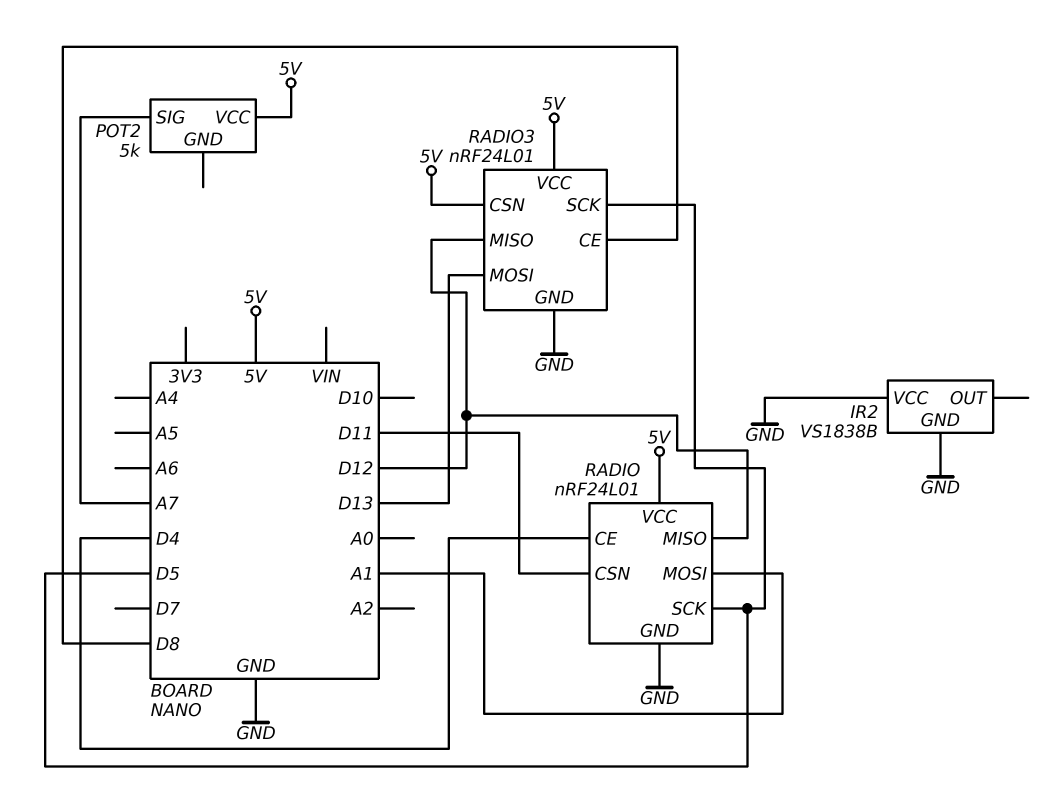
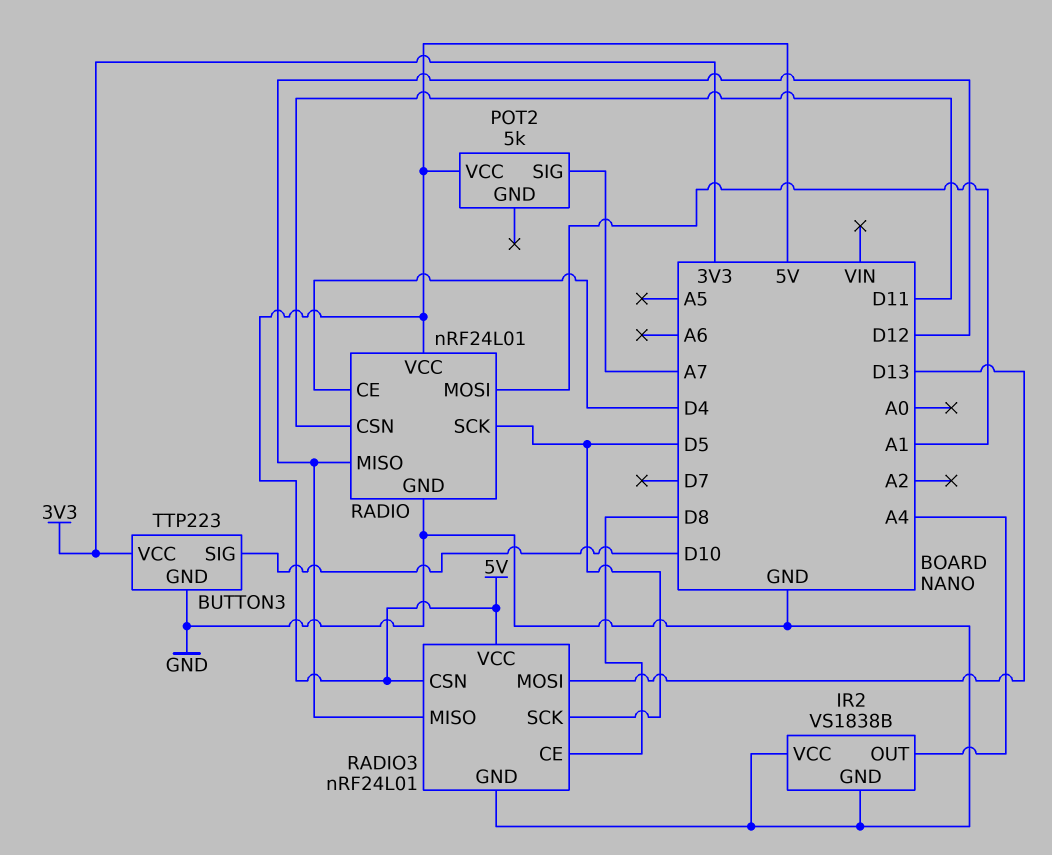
BUTTON3: none -> TTP223
BUTTON3 pin GND: none -> GND
BUTTON3 pin SIG: none -> D10
BUTTON3 pin VCC: none -> 3V3
IR2 pin OUT: none -> A4

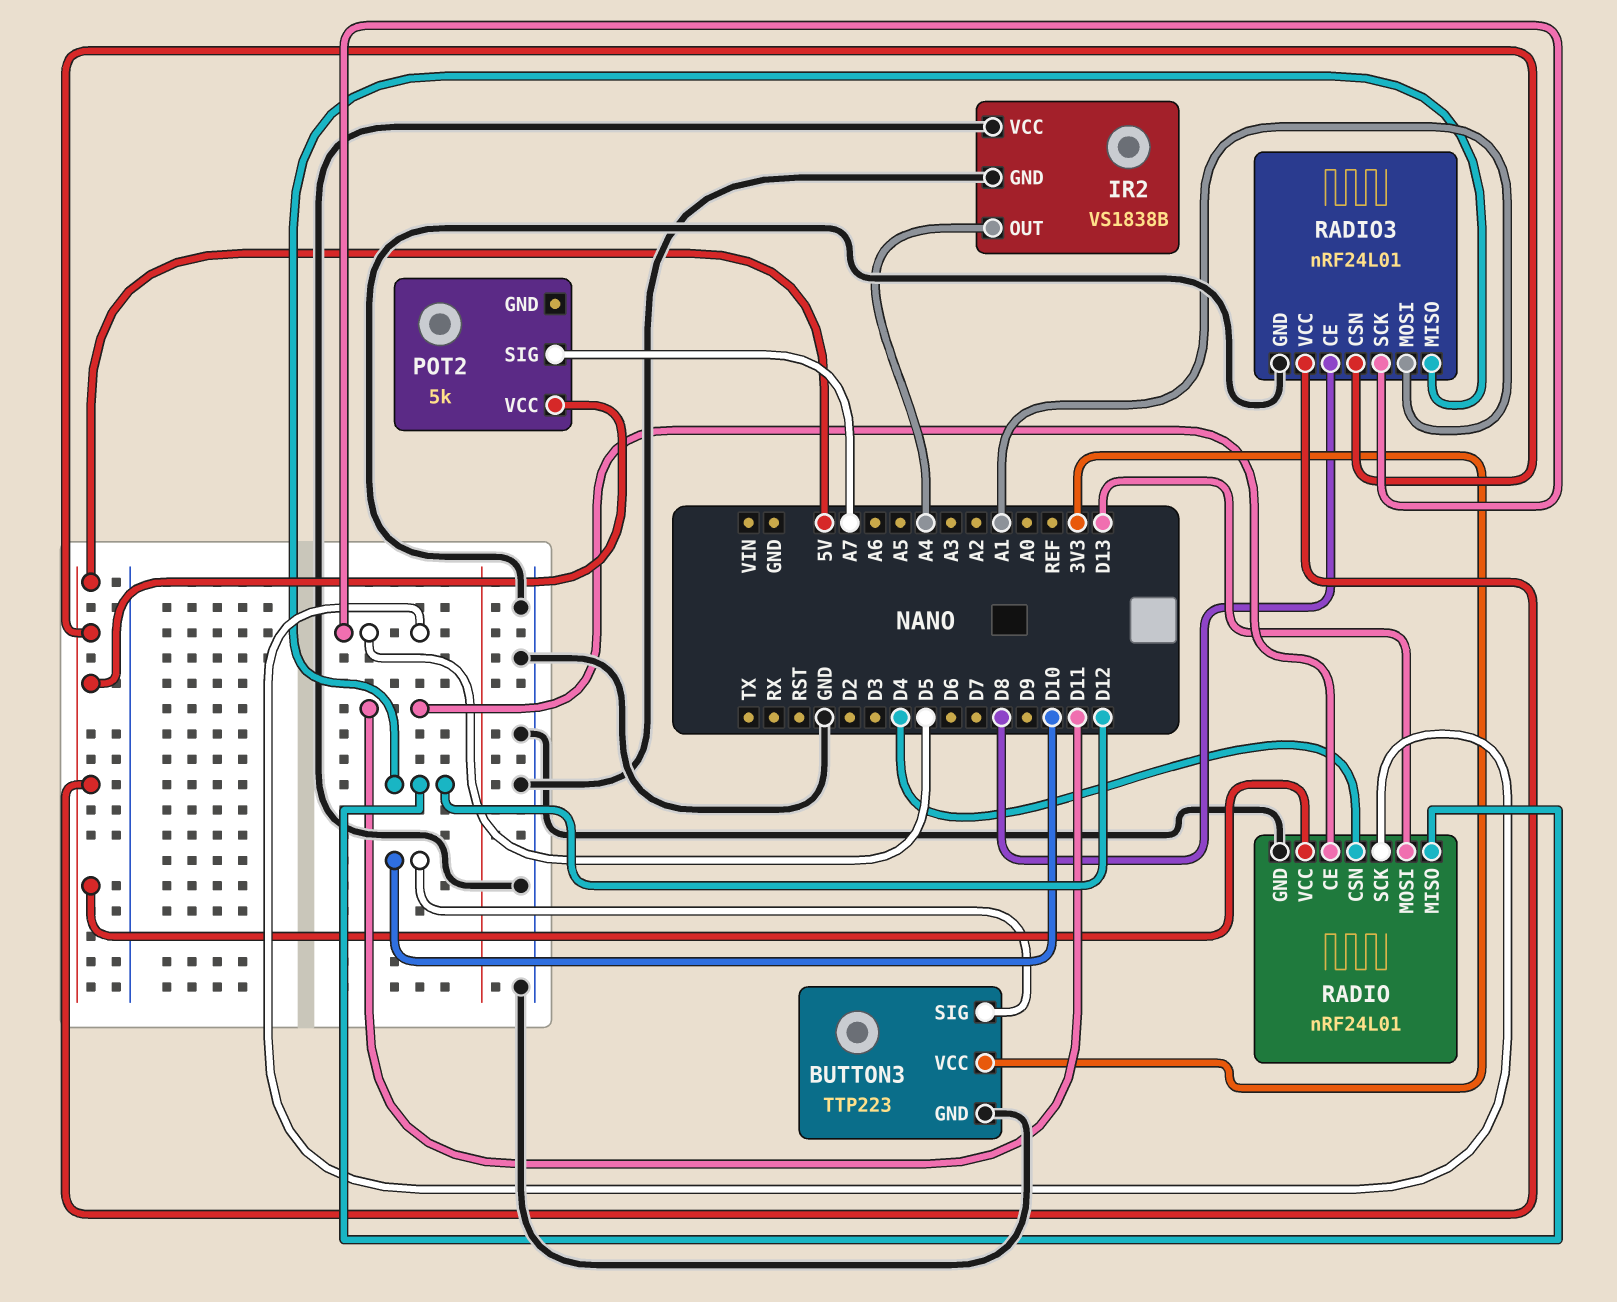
RADIO pin CE: D4 -> D11
RADIO pin CSN: D11 -> D4
RADIO pin MOSI: A1 -> D13
RADIO3 pin MOSI: D13 -> A1

